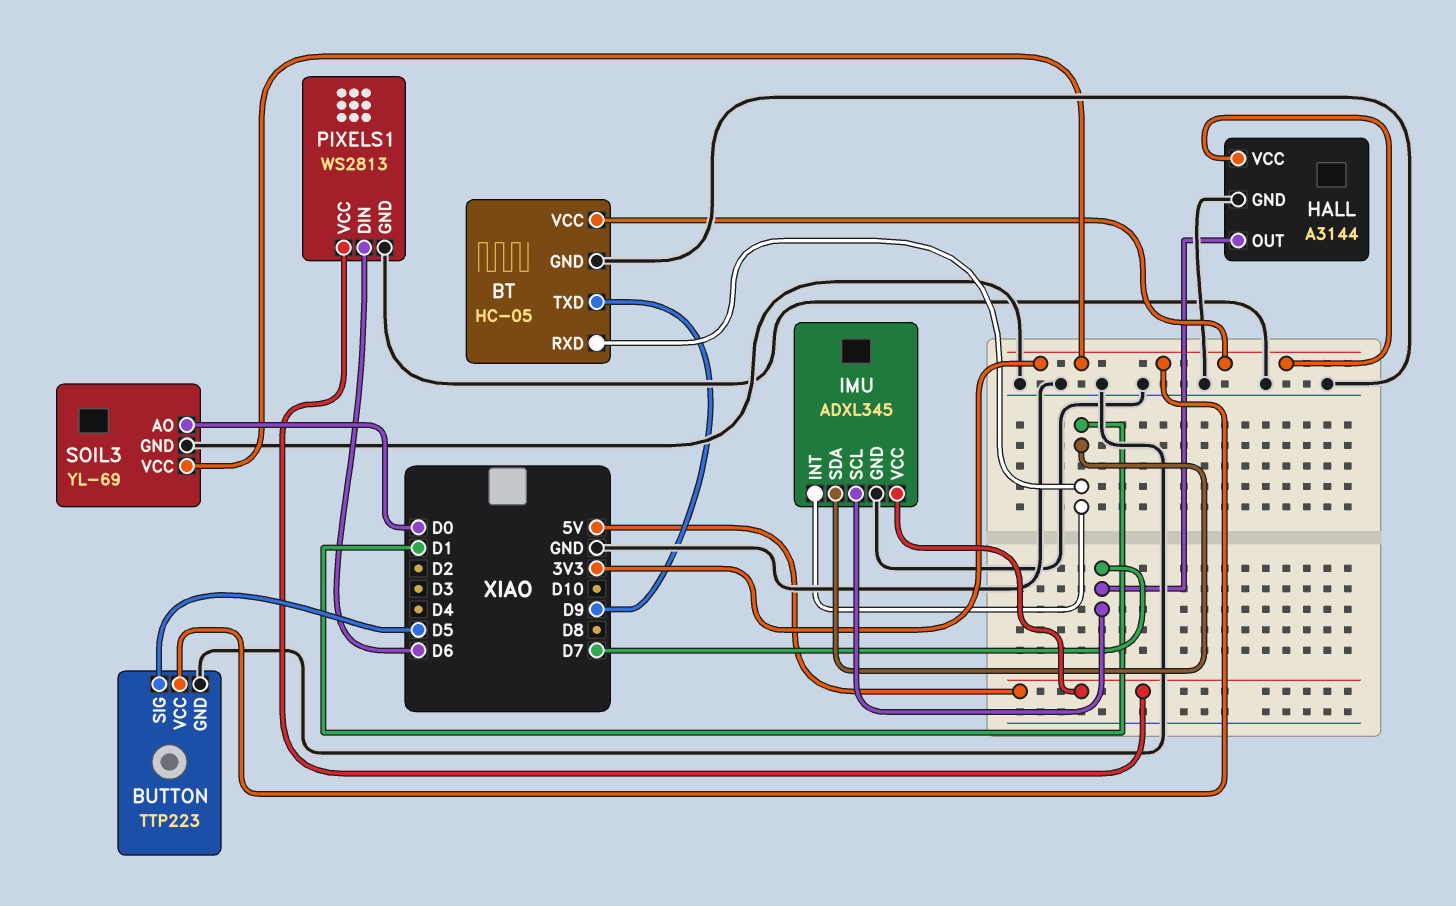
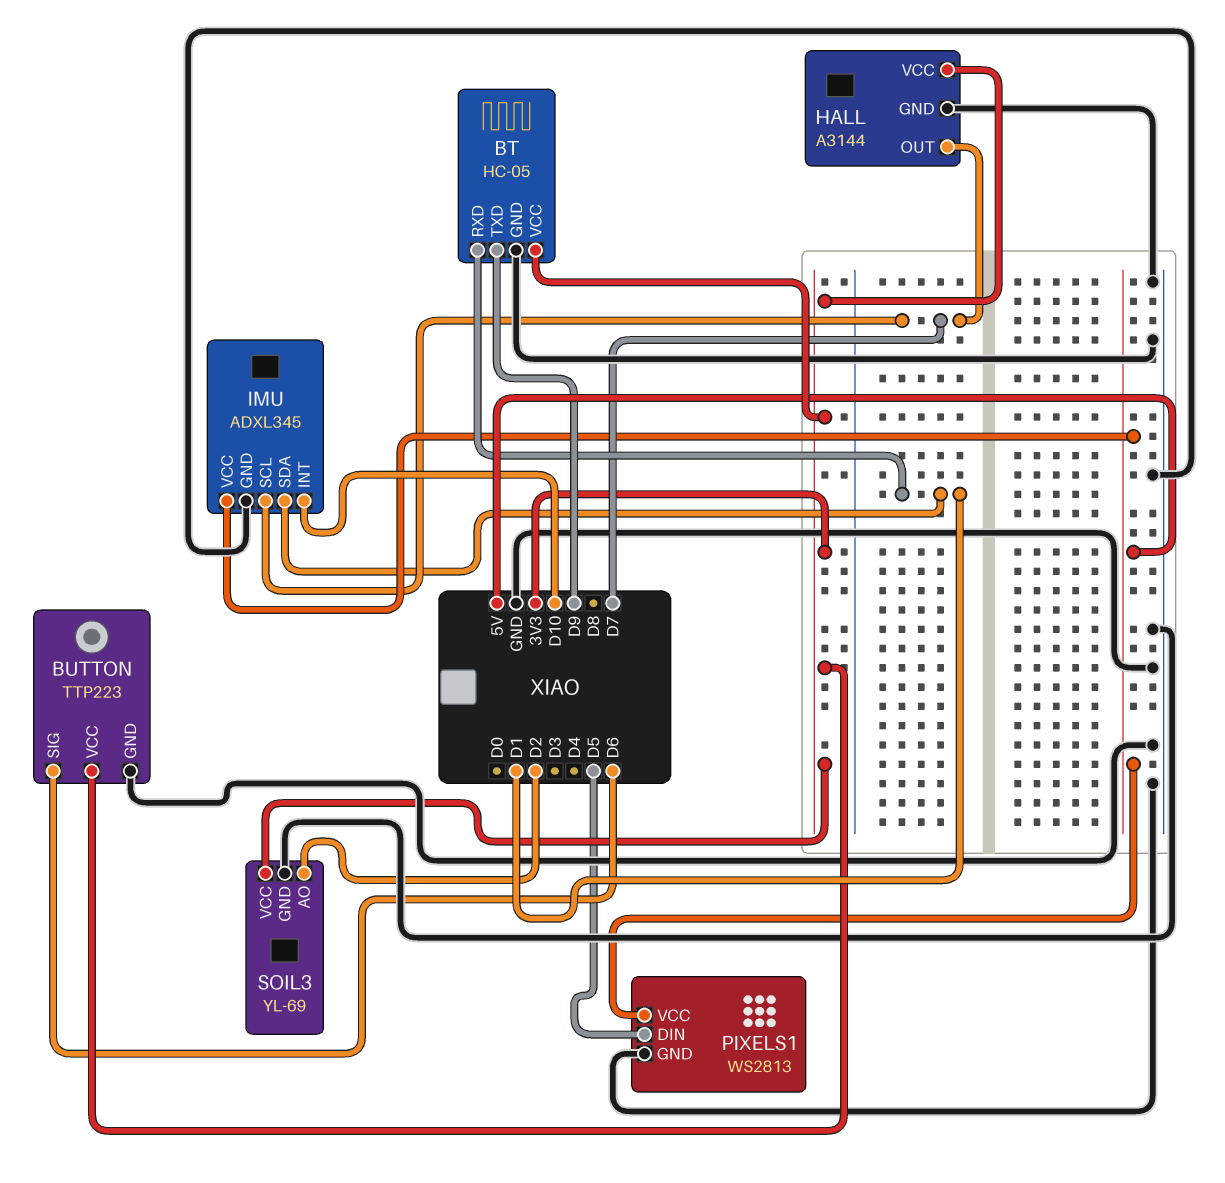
BUTTON pin SIG: D5 -> D6
IMU pin INT: D1 -> D10
PIXELS1 pin DIN: D6 -> D5
SOIL3 pin AO: D0 -> D2

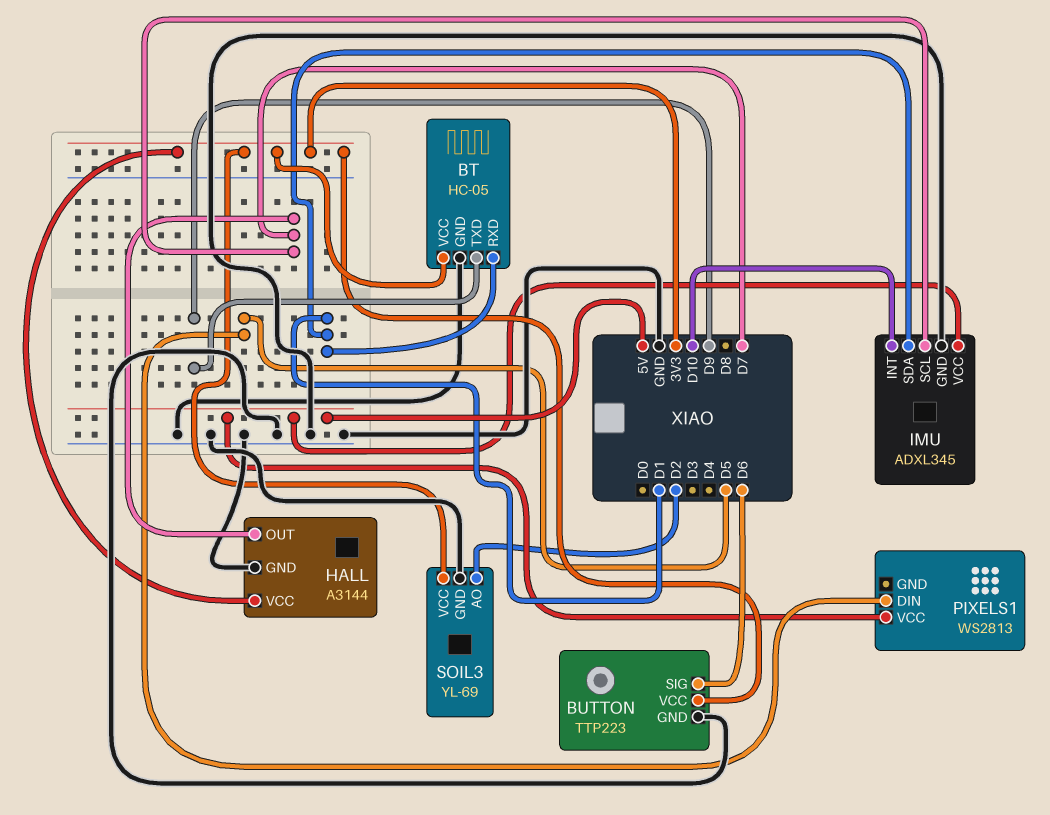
PIXELS1 pin GND: GND -> none

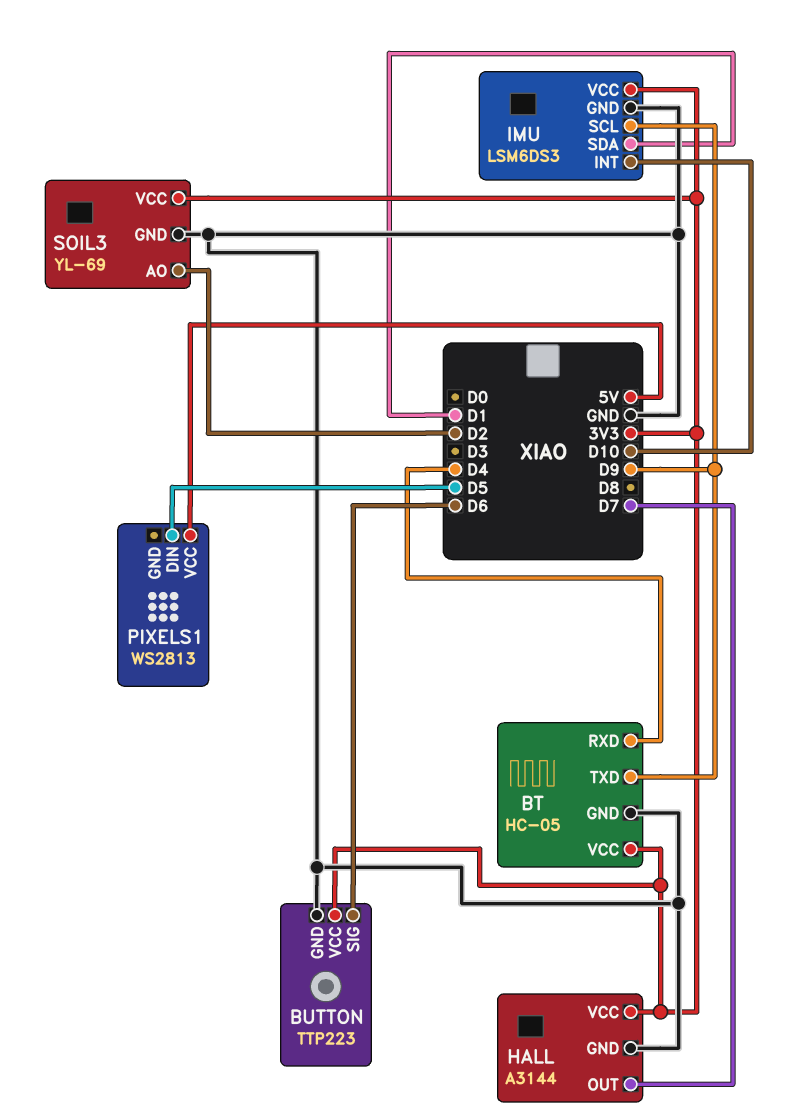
BT pin RXD: D1 -> D4
IMU: ADXL345 -> LSM6DS3
IMU pin SCL: D7 -> D9
IMU pin VCC: 5V -> 3V3

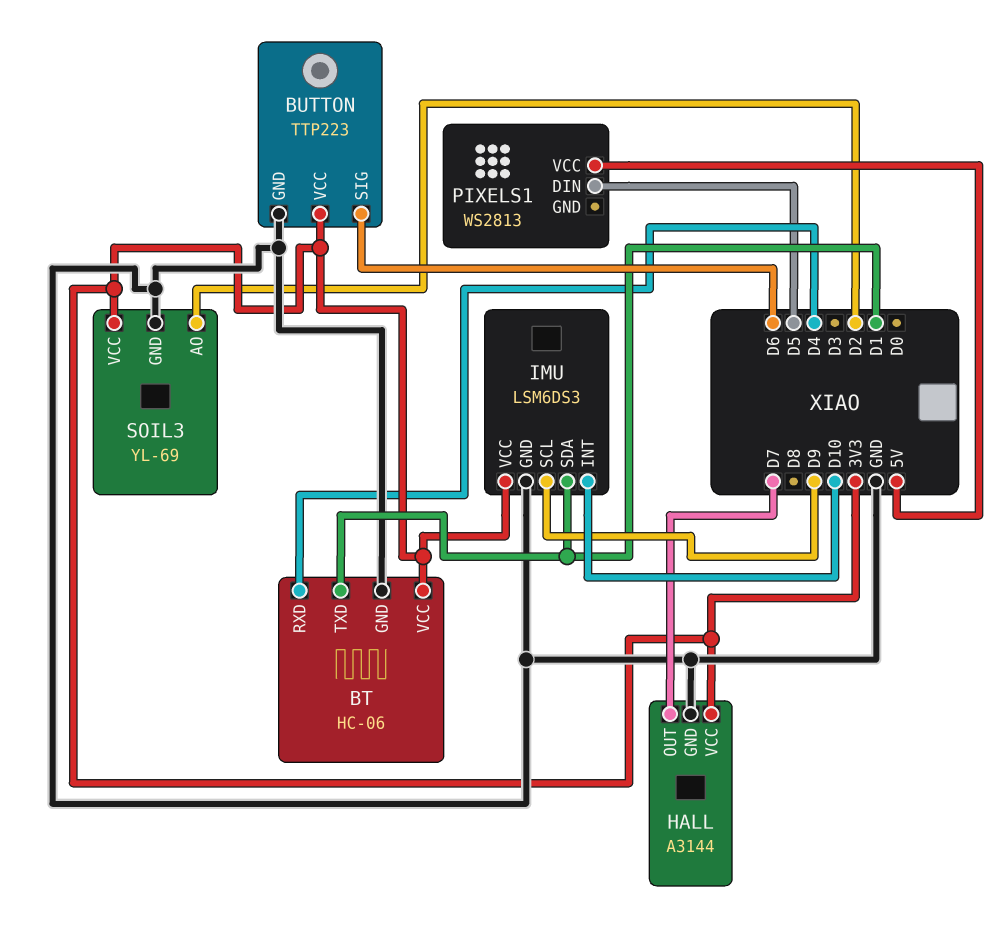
BT: HC-05 -> HC-06
BT pin TXD: D9 -> D1

